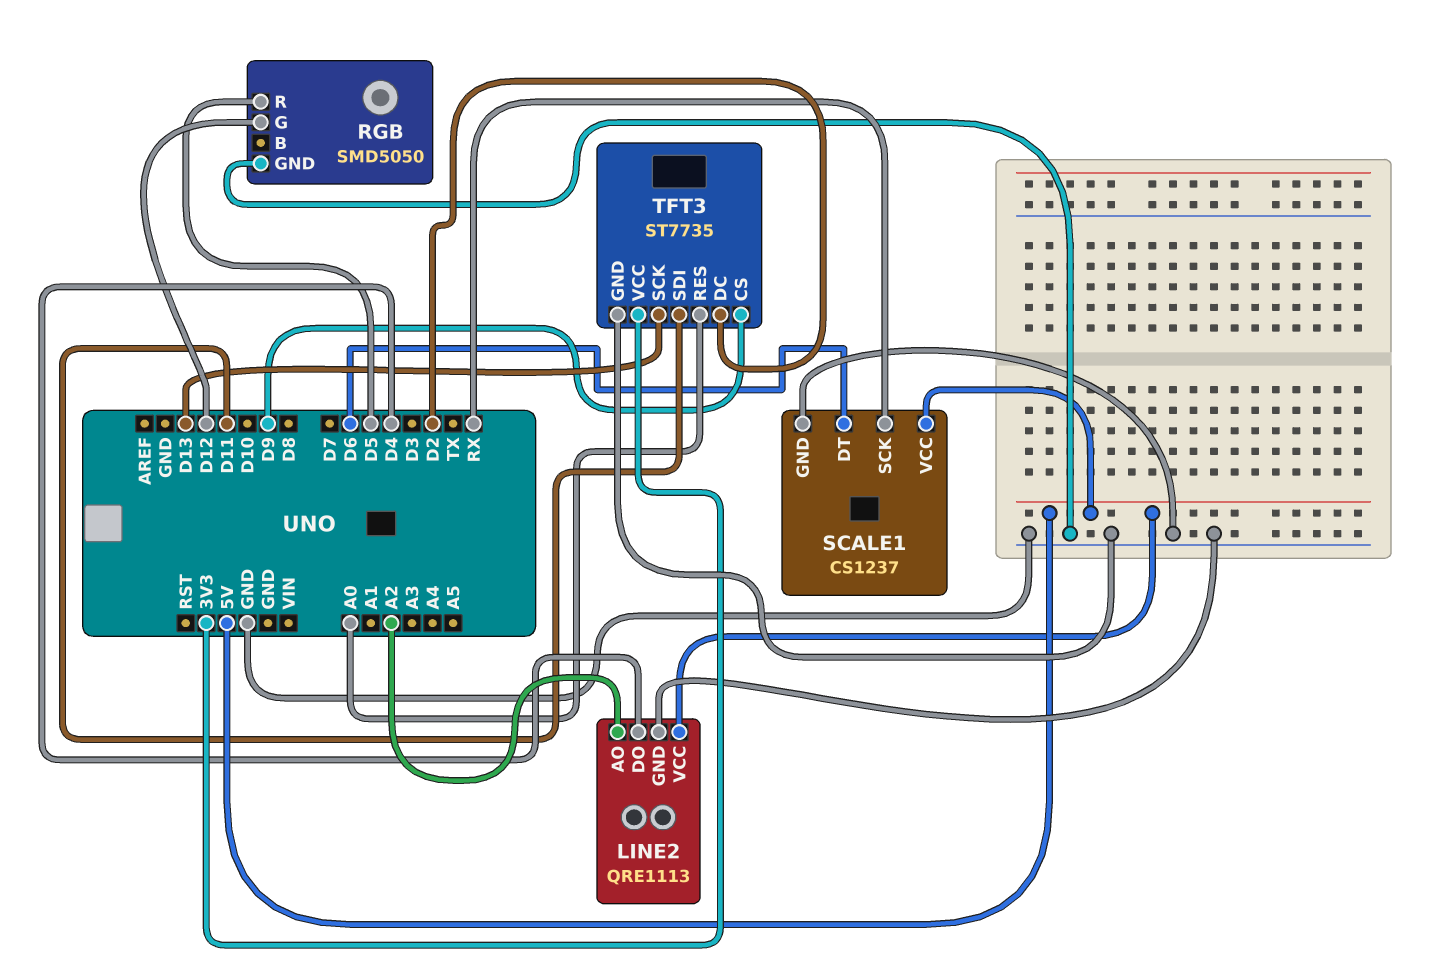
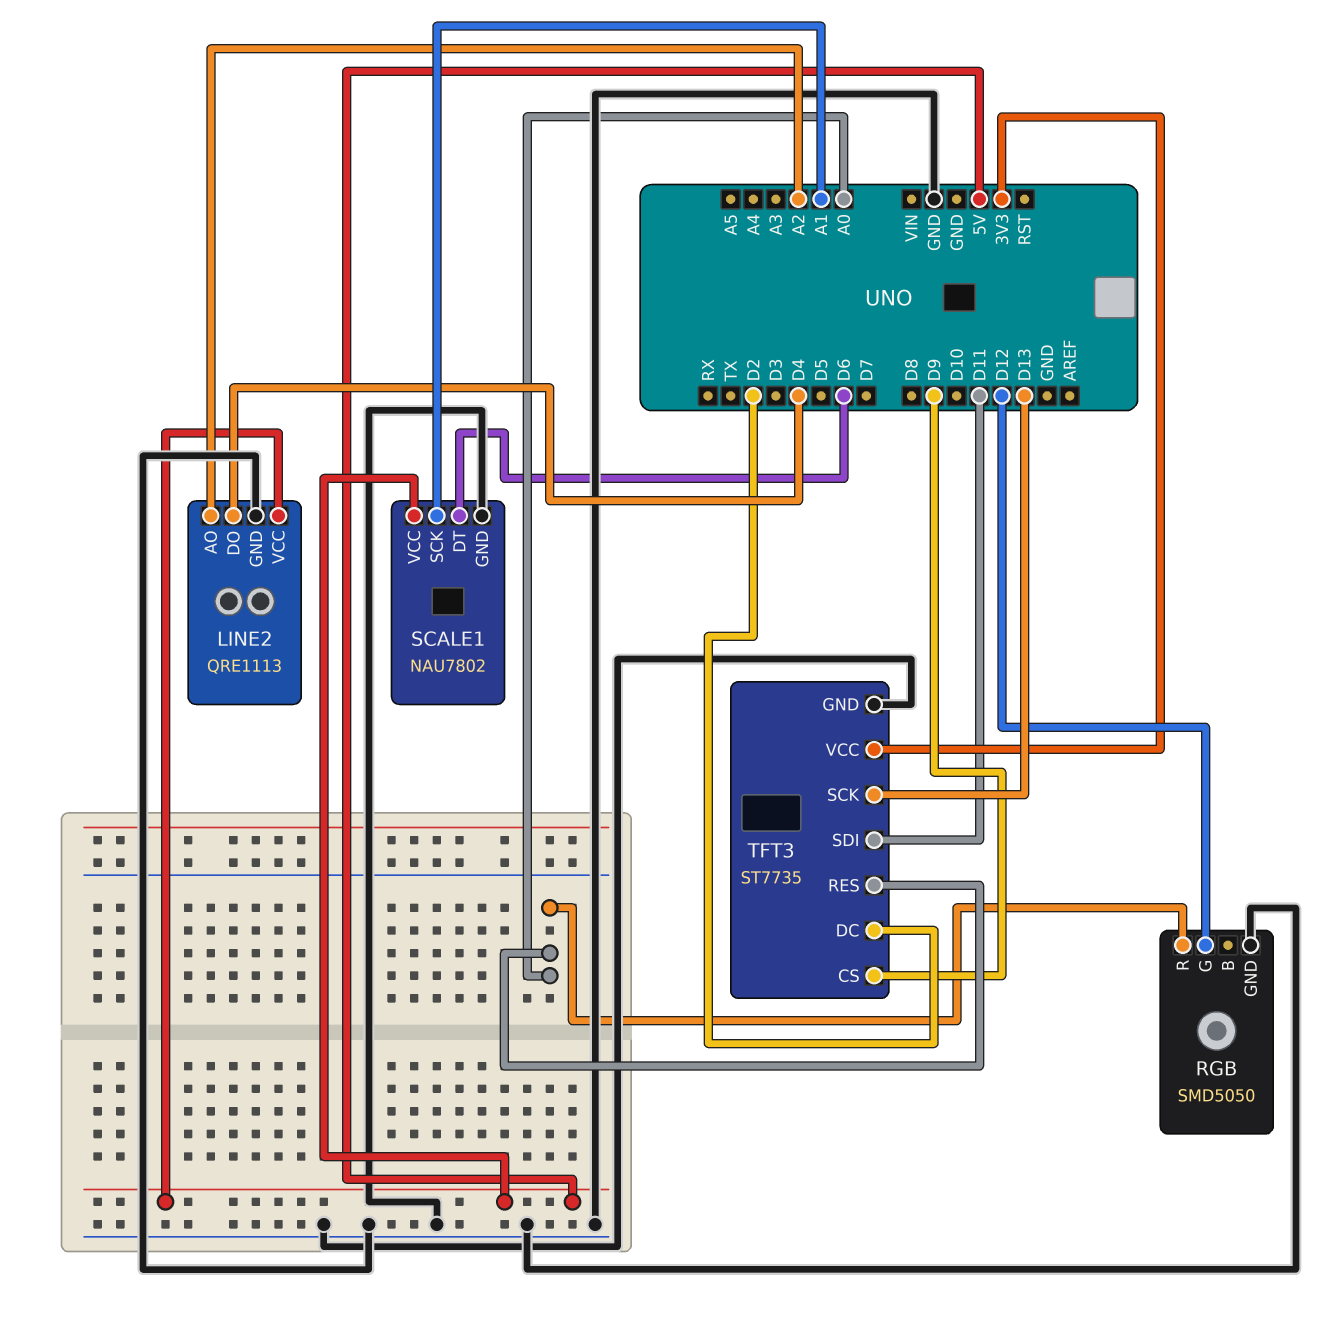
RGB pin R: D5 -> A0
SCALE1: CS1237 -> NAU7802
SCALE1 pin SCK: RX -> A1

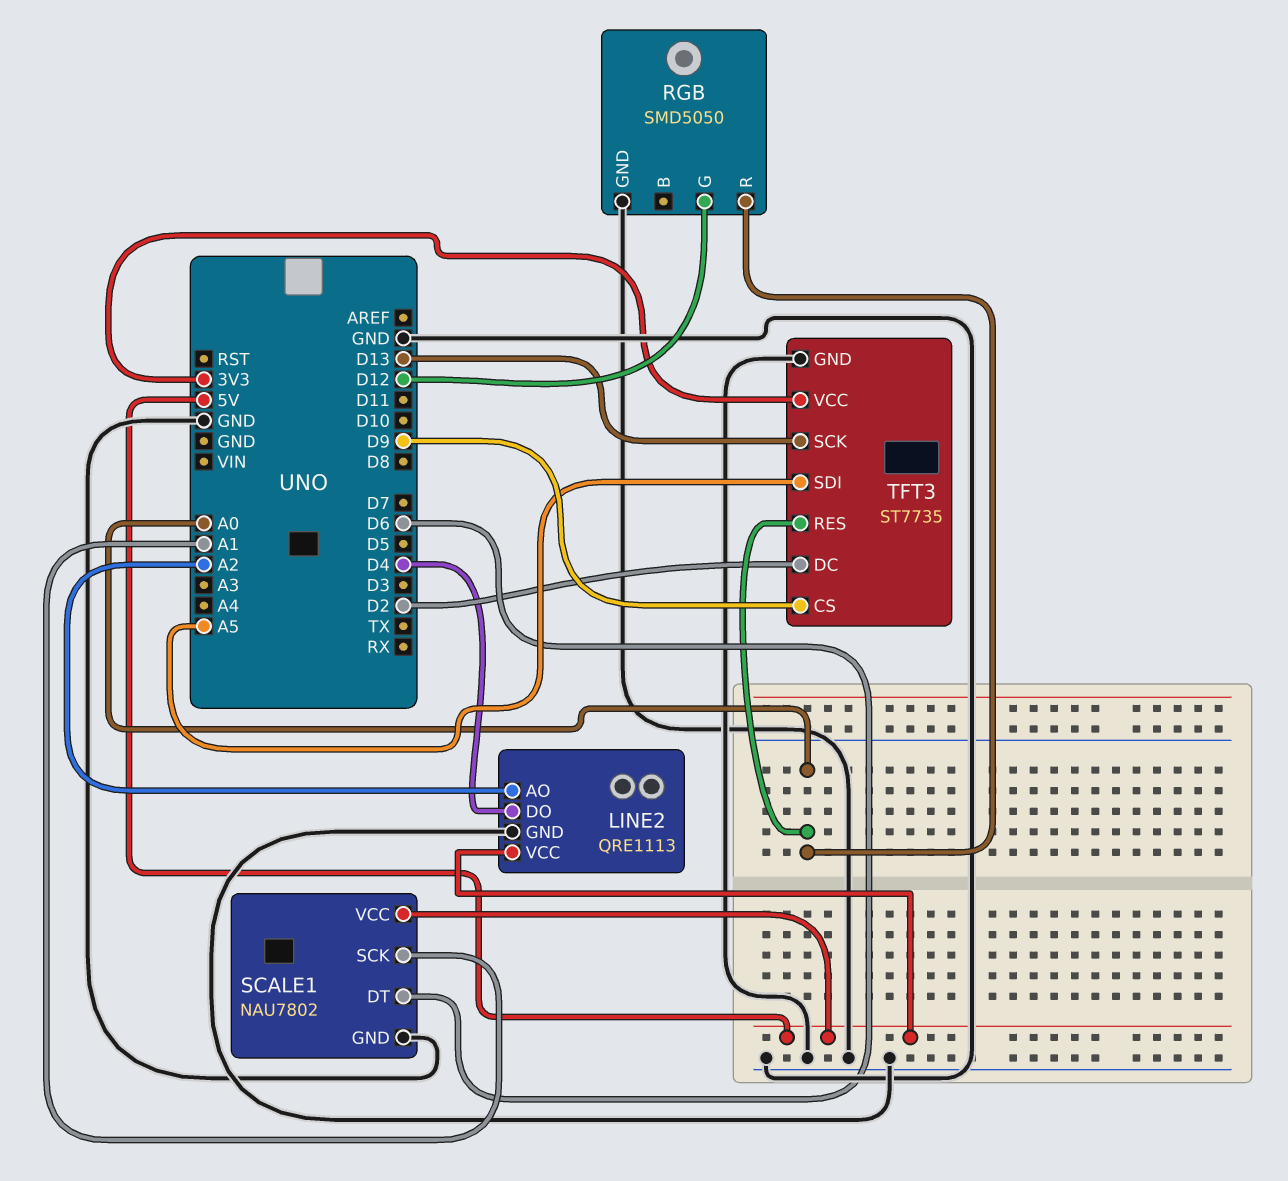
TFT3 pin SDI: D11 -> A5

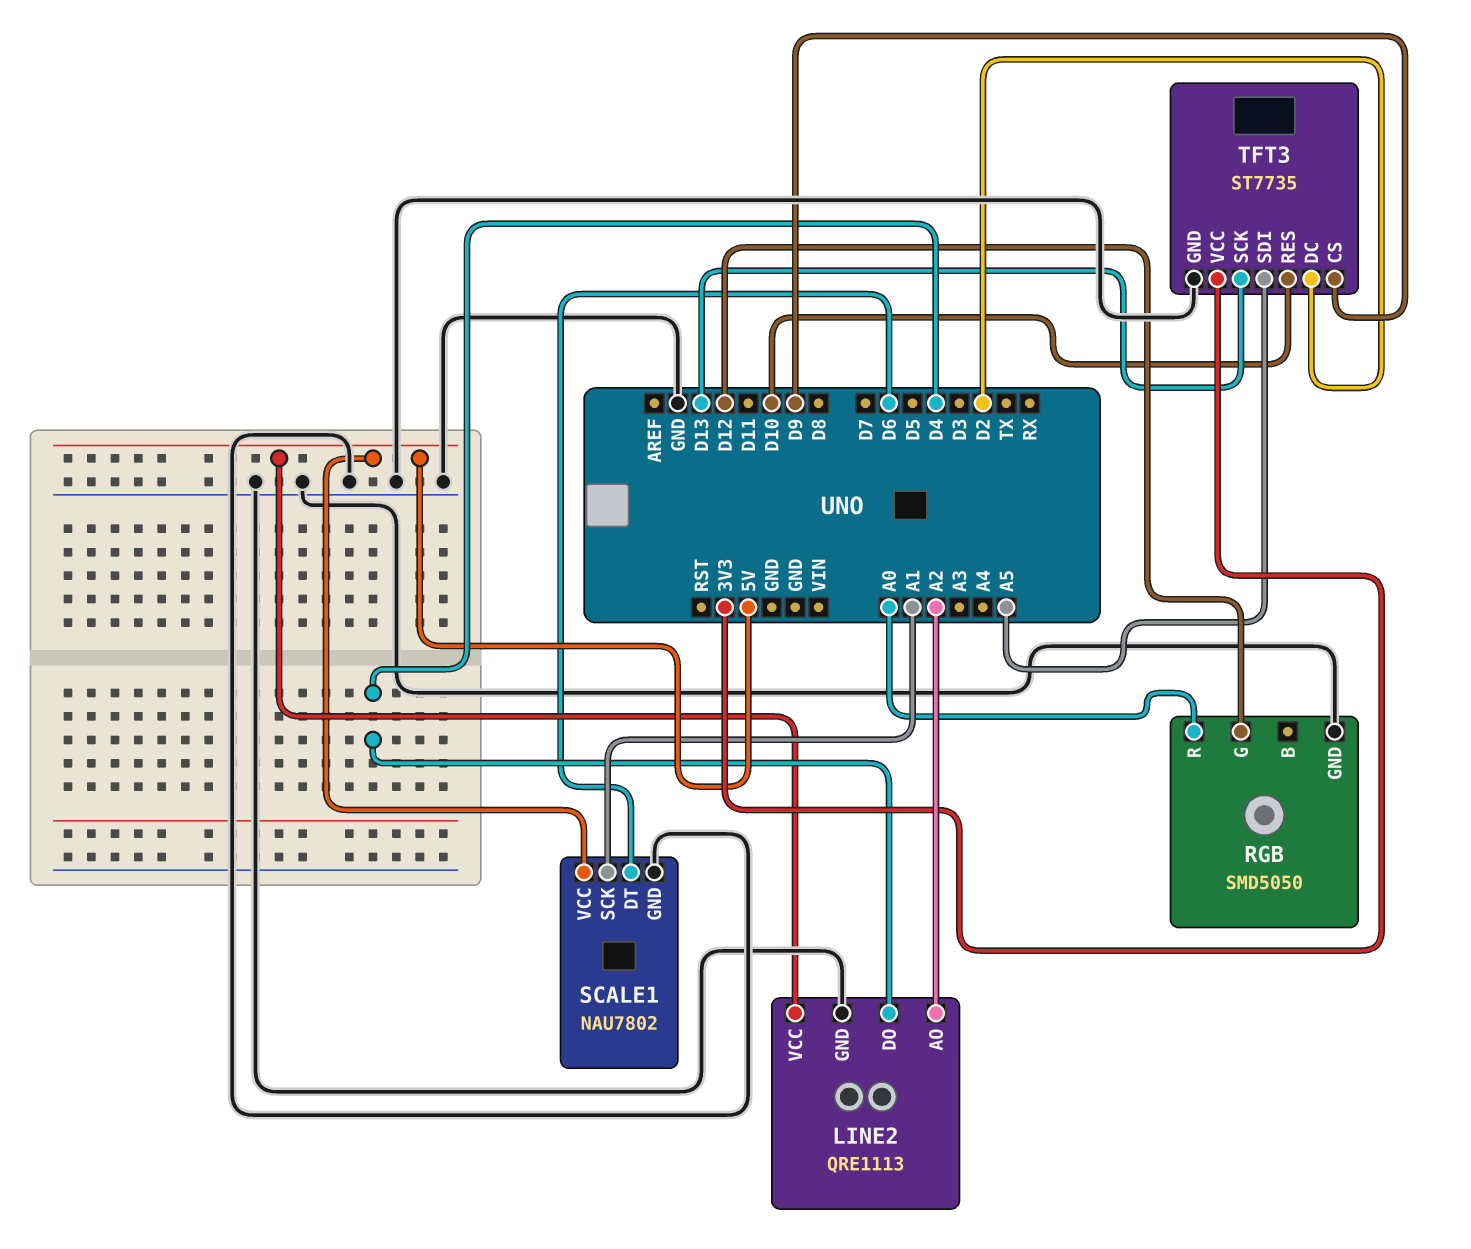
TFT3 pin RES: A0 -> D10

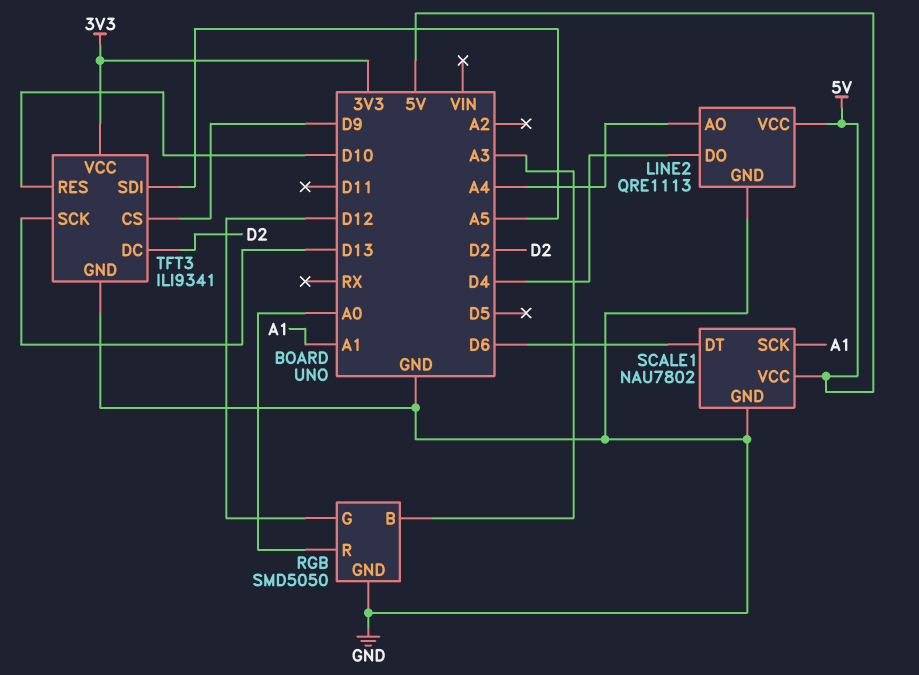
LINE2 pin AO: A2 -> A4
RGB pin B: none -> A3
TFT3: ST7735 -> ILI9341

